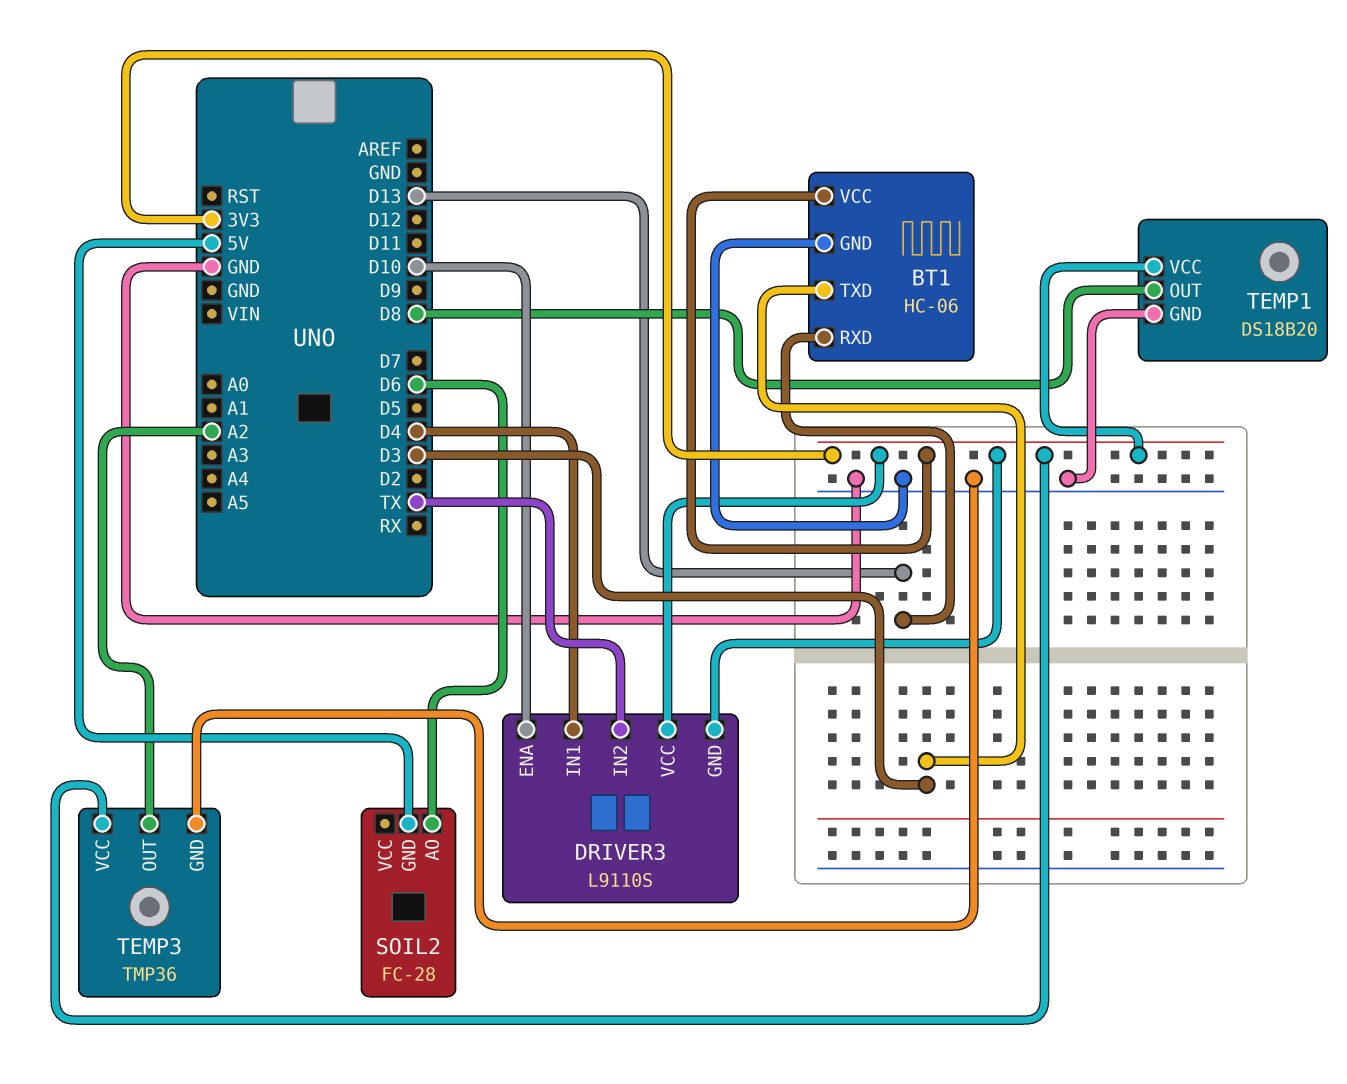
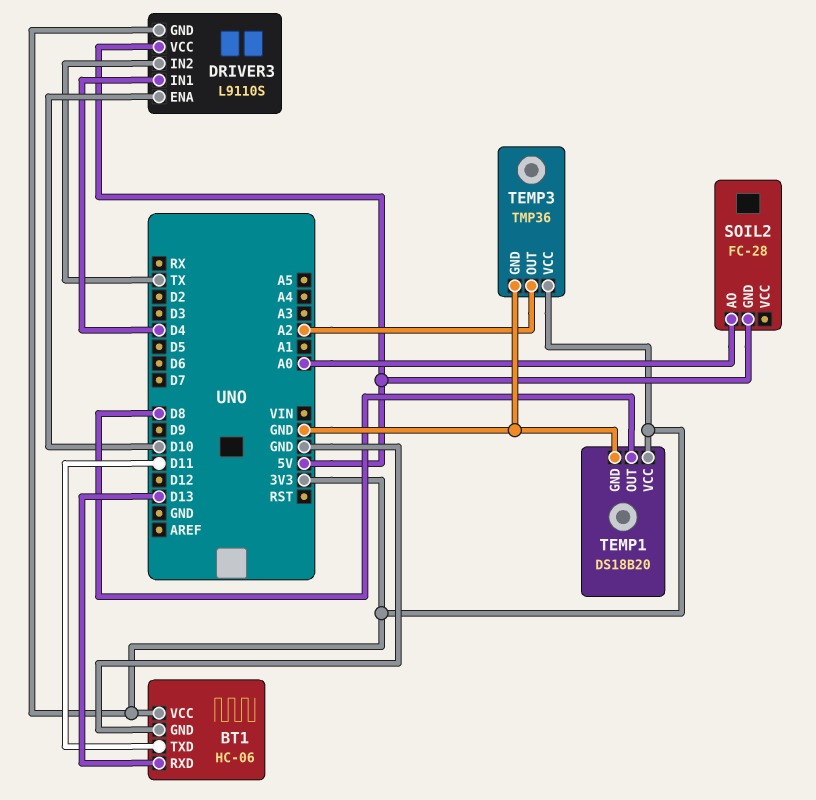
BT1 pin TXD: D3 -> D11
DRIVER3 pin VCC: 3V3 -> 5V
SOIL2 pin AO: D6 -> A0

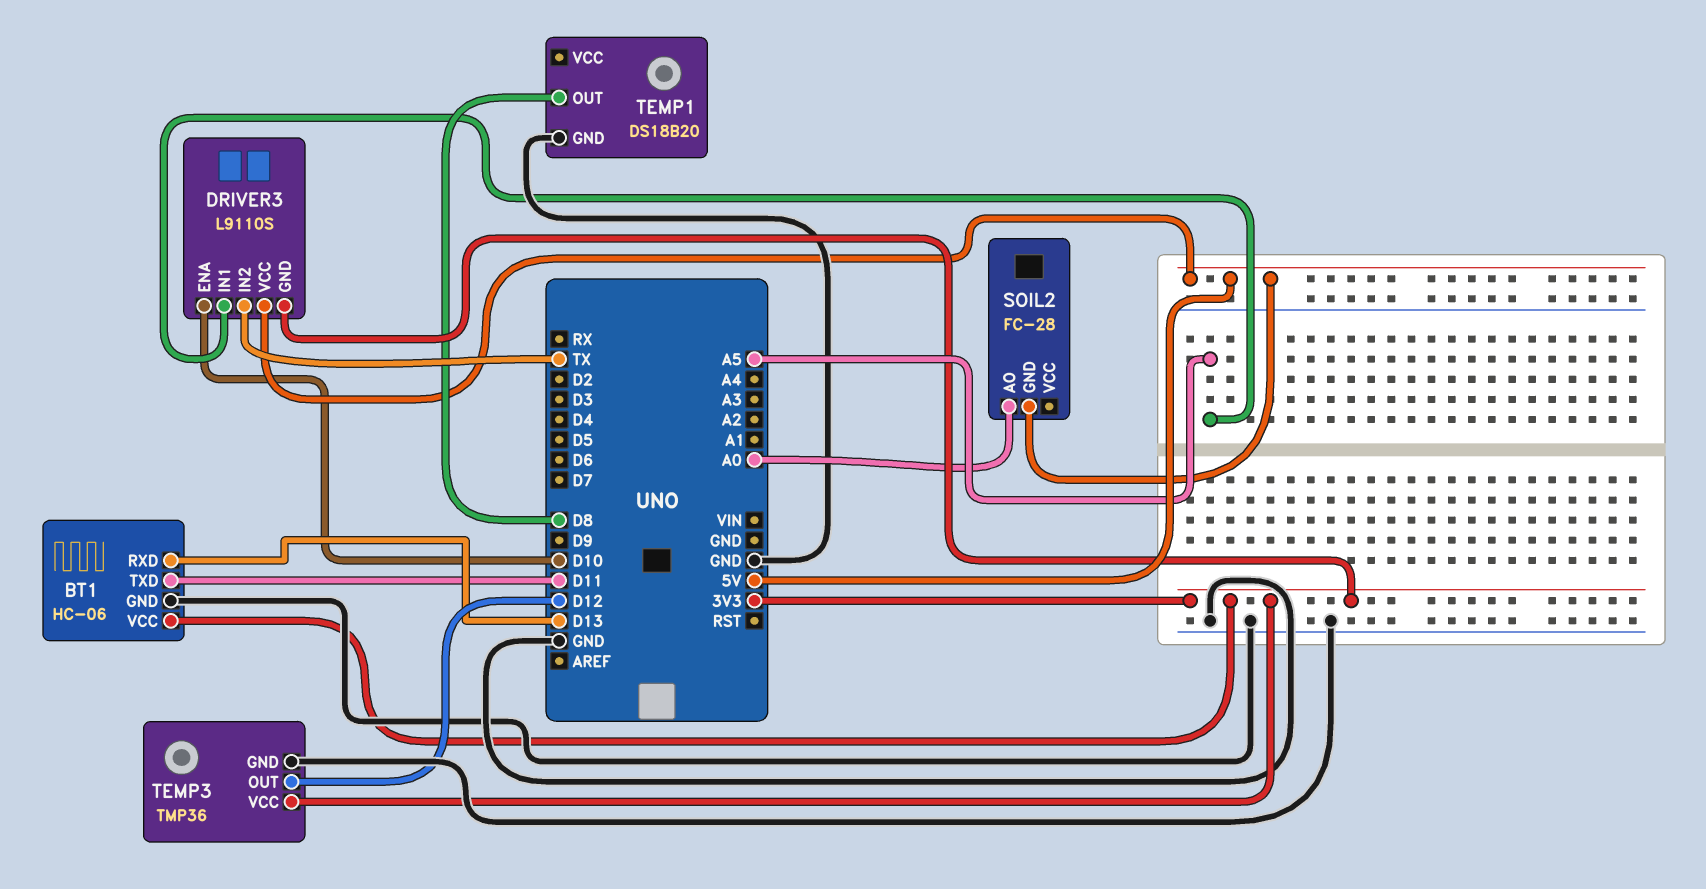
DRIVER3 pin IN1: D4 -> A5
TEMP1 pin VCC: 3V3 -> none
TEMP3 pin OUT: A2 -> D12

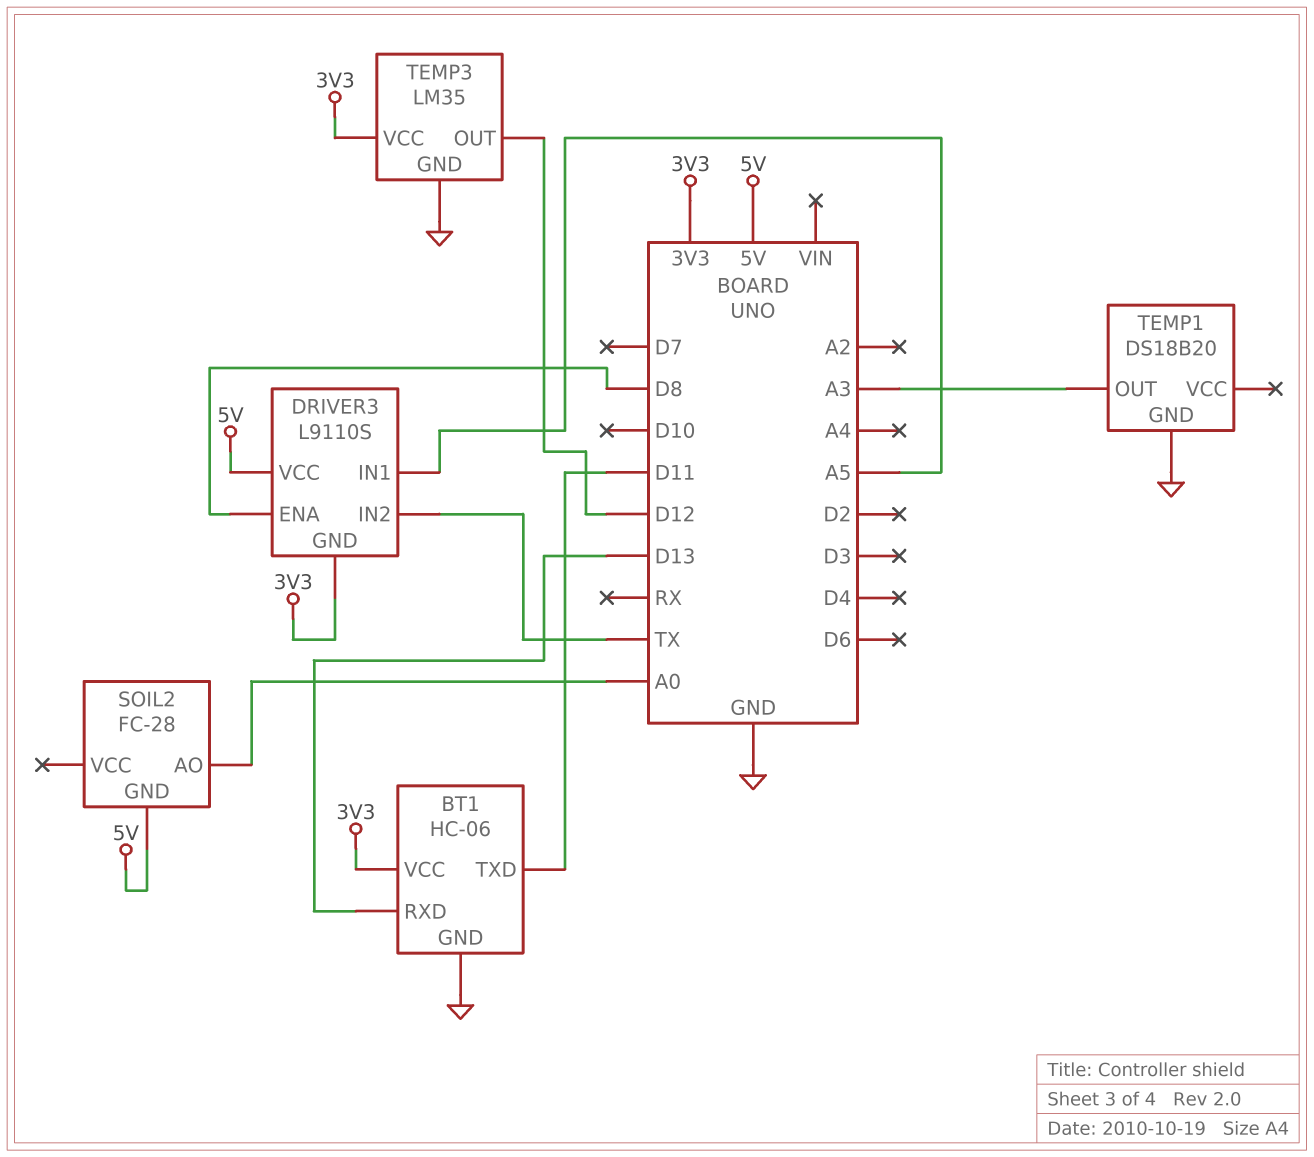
DRIVER3 pin ENA: D10 -> D8
TEMP1 pin OUT: D8 -> A3
TEMP3: TMP36 -> LM35

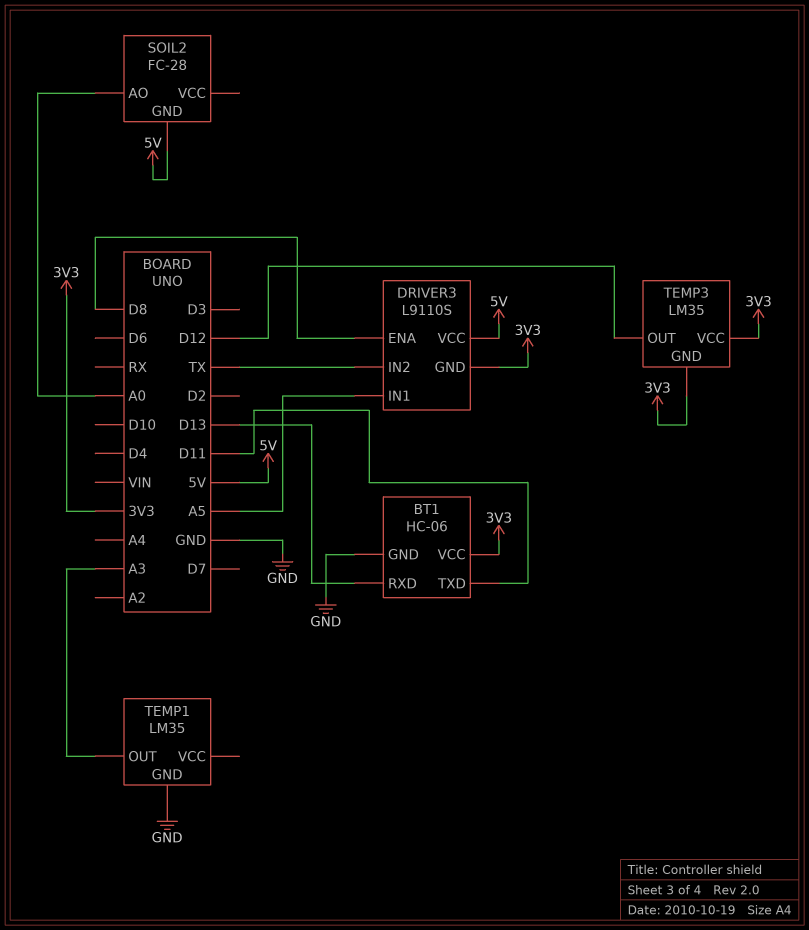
TEMP1: DS18B20 -> LM35
TEMP3 pin GND: GND -> 3V3

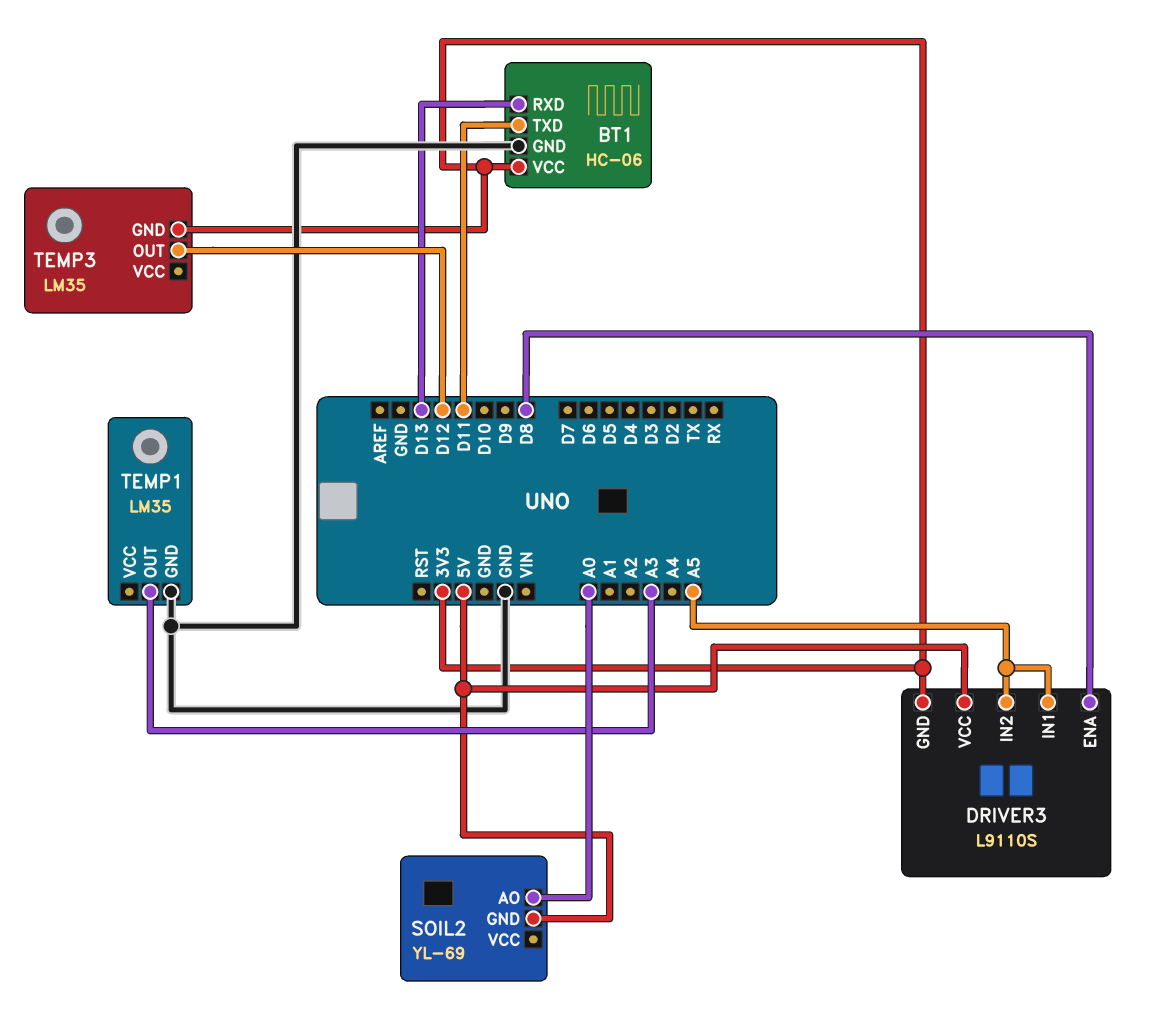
DRIVER3 pin IN2: TX -> A5
SOIL2: FC-28 -> YL-69
TEMP3 pin VCC: 3V3 -> none

